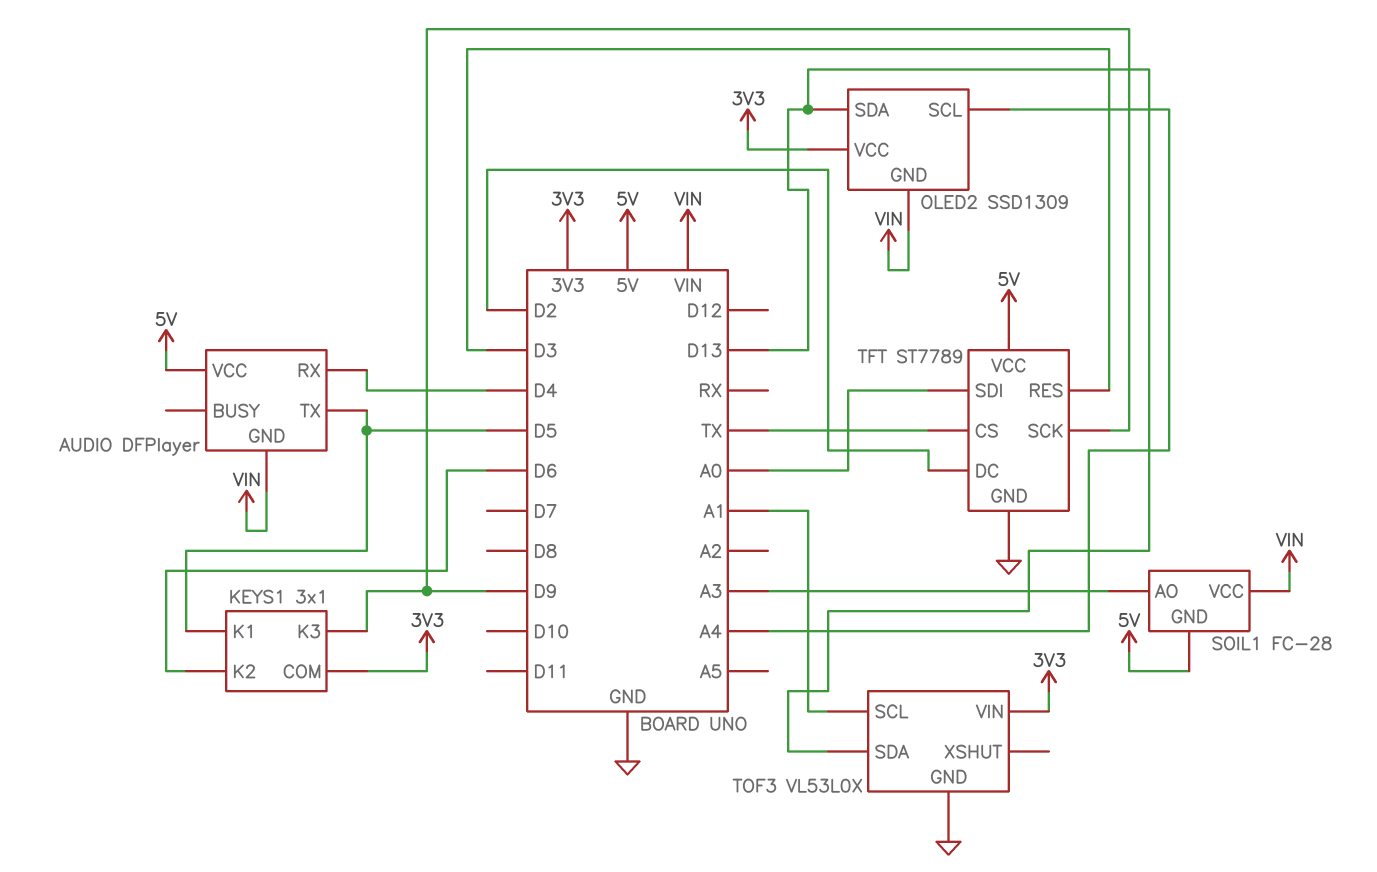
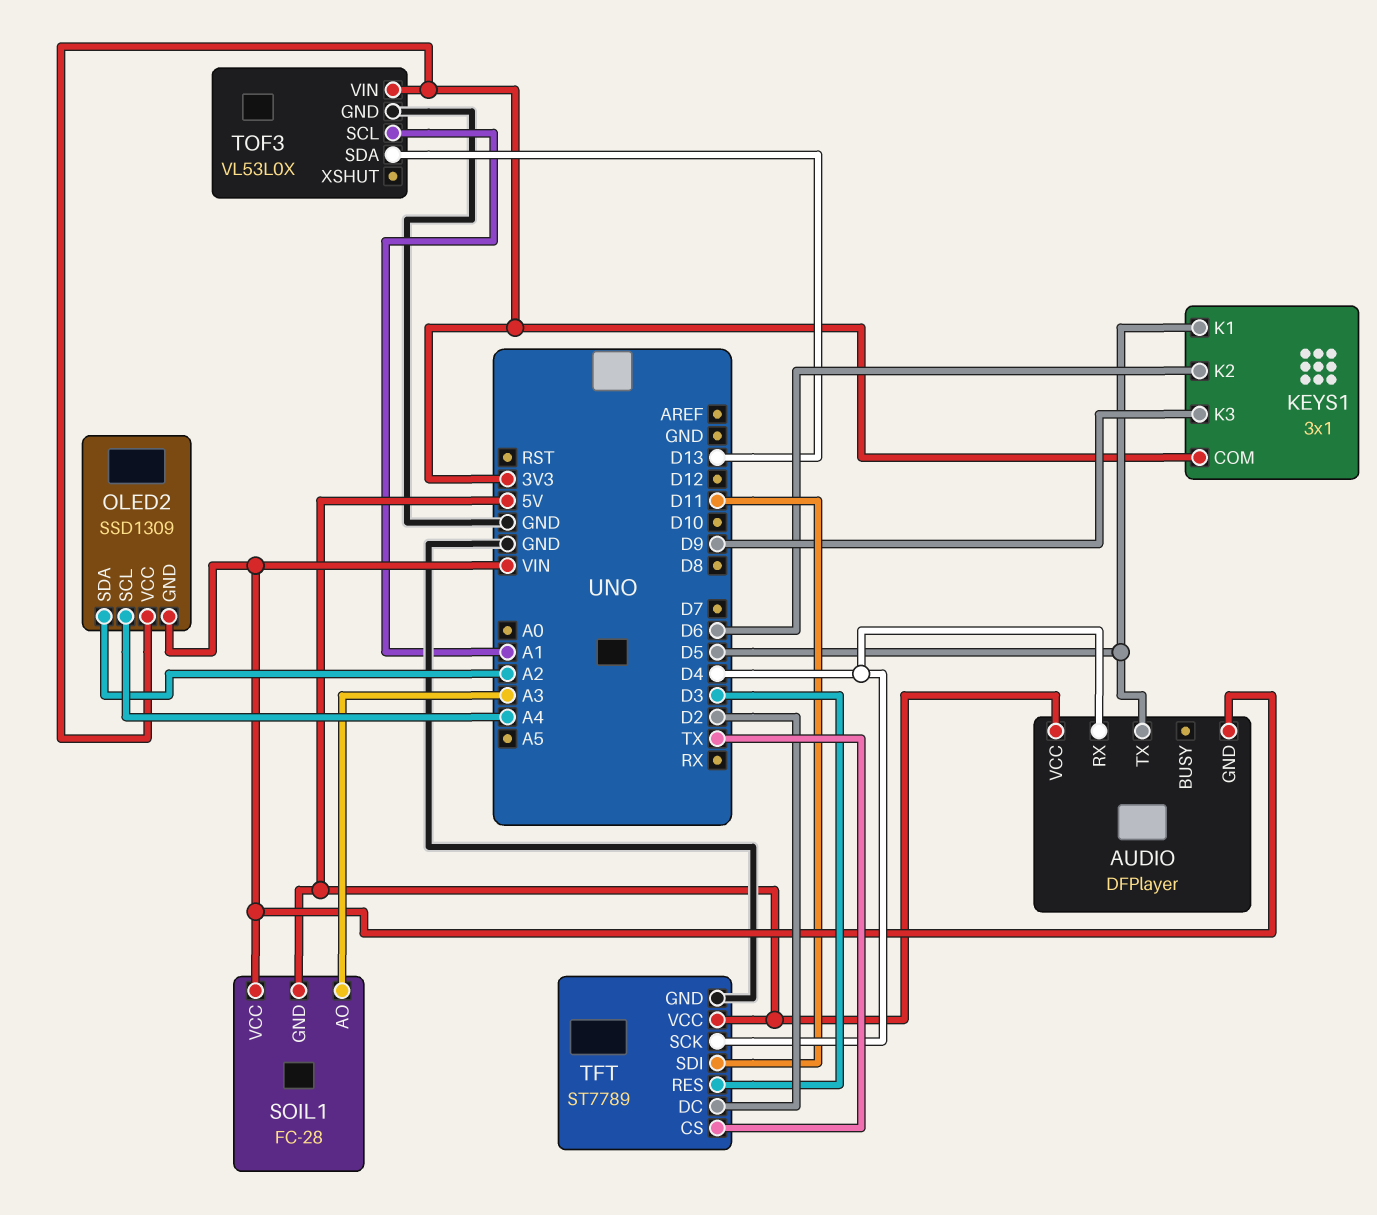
OLED2 pin SDA: D13 -> A2
TFT pin SCK: D9 -> D4
TFT pin SDI: A0 -> D11

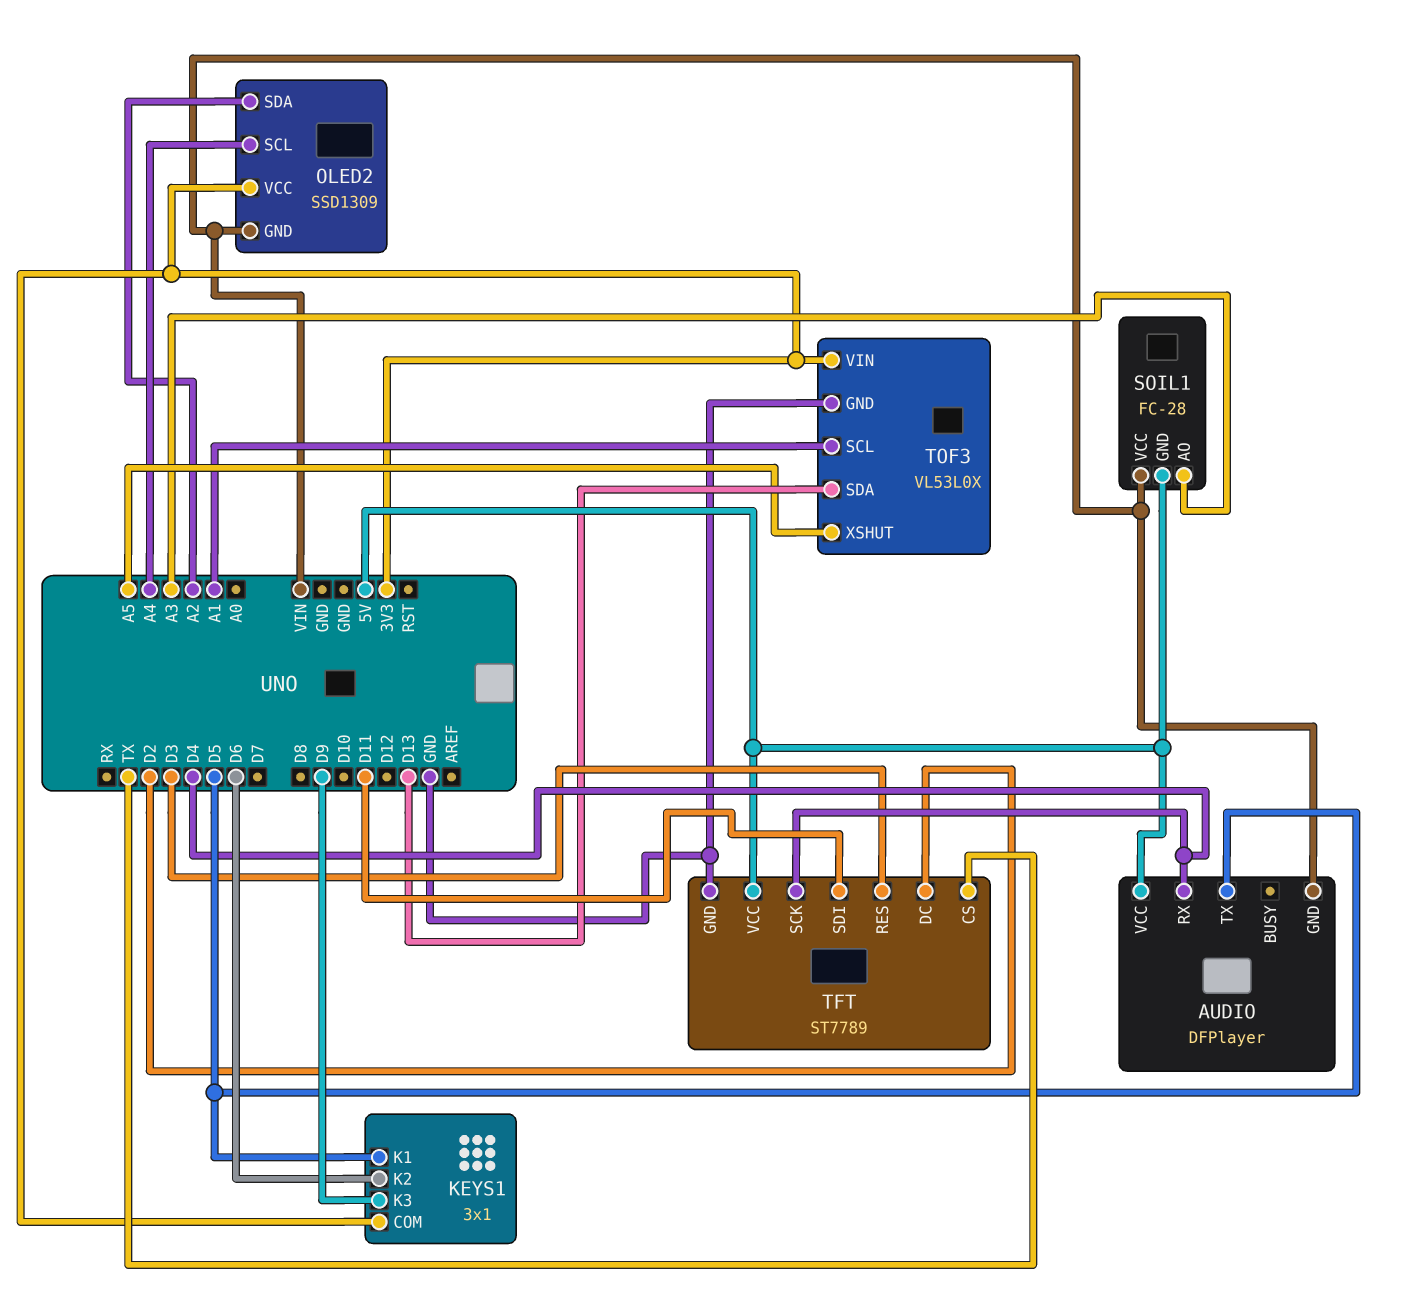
TOF3 pin XSHUT: none -> A5

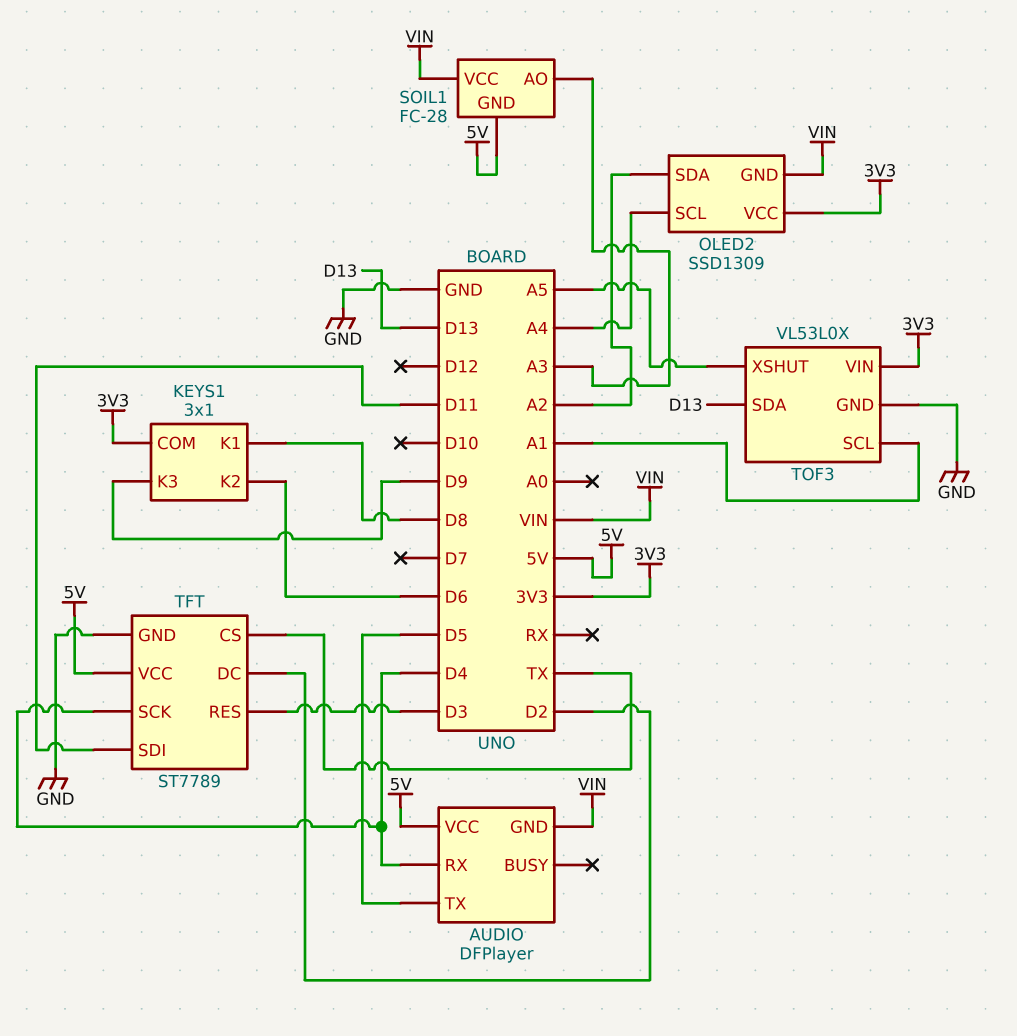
KEYS1 pin K1: D5 -> D8

